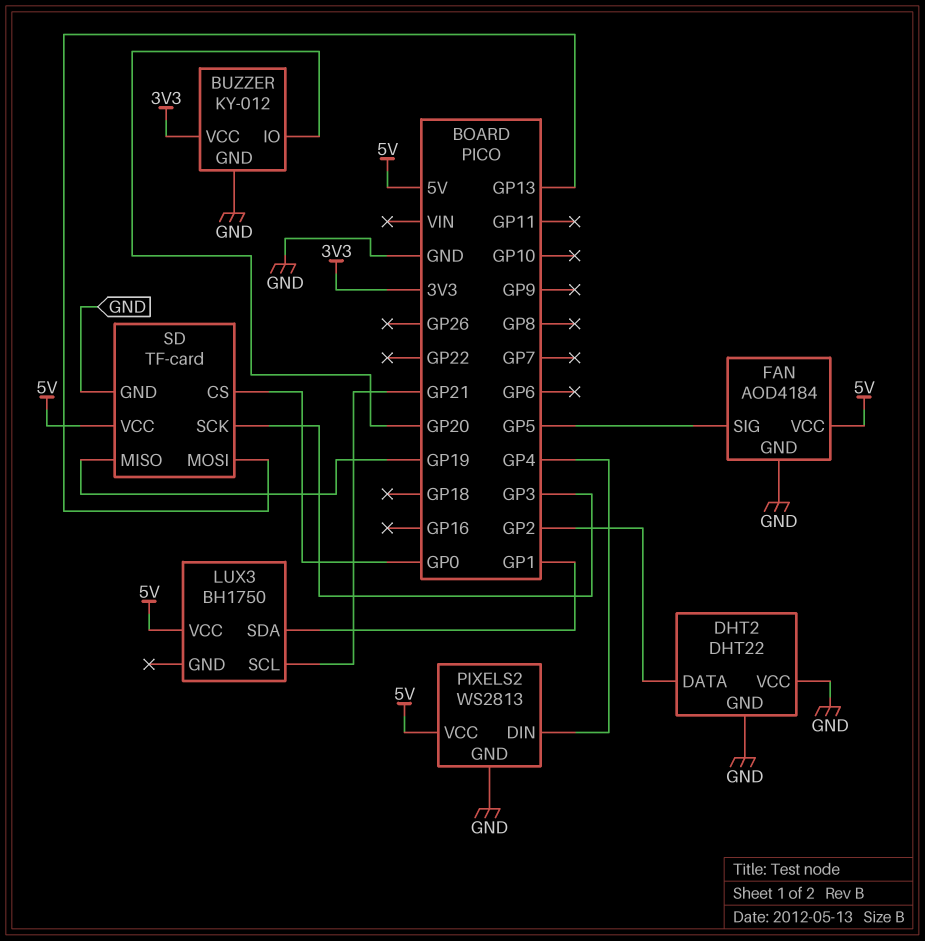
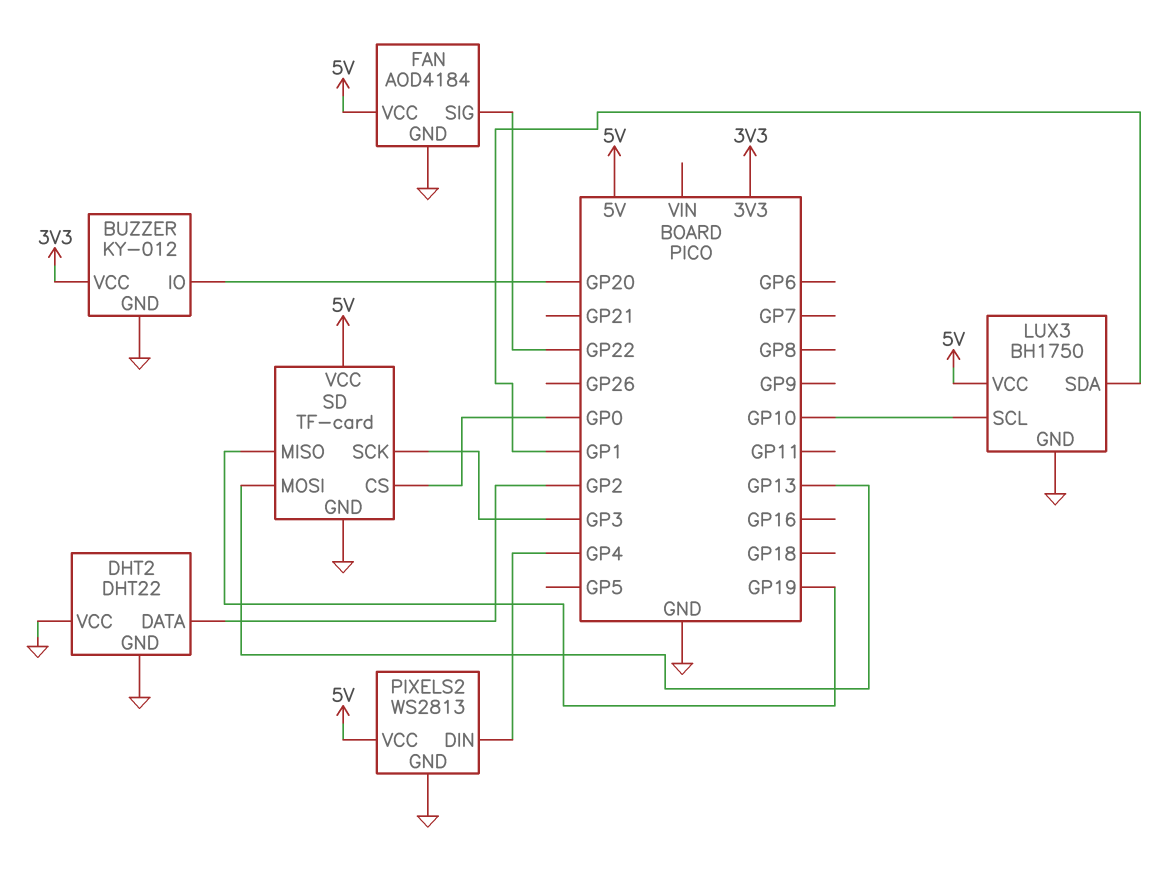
FAN pin SIG: GP5 -> GP22
LUX3 pin GND: none -> GND
LUX3 pin SCL: GP21 -> GP10

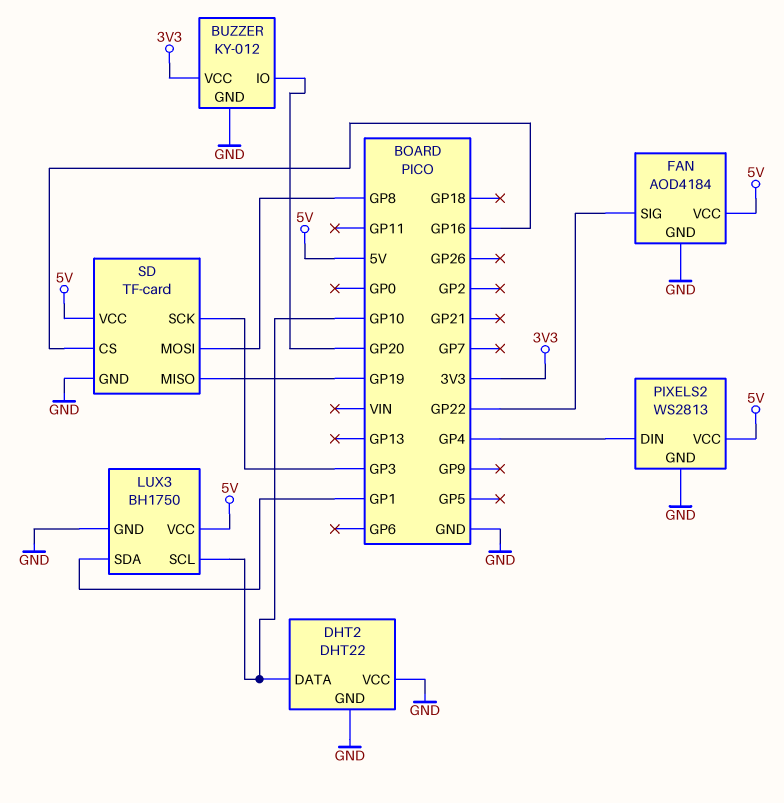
DHT2 pin DATA: GP2 -> GP10
SD pin CS: GP0 -> GP16
SD pin MOSI: GP13 -> GP8

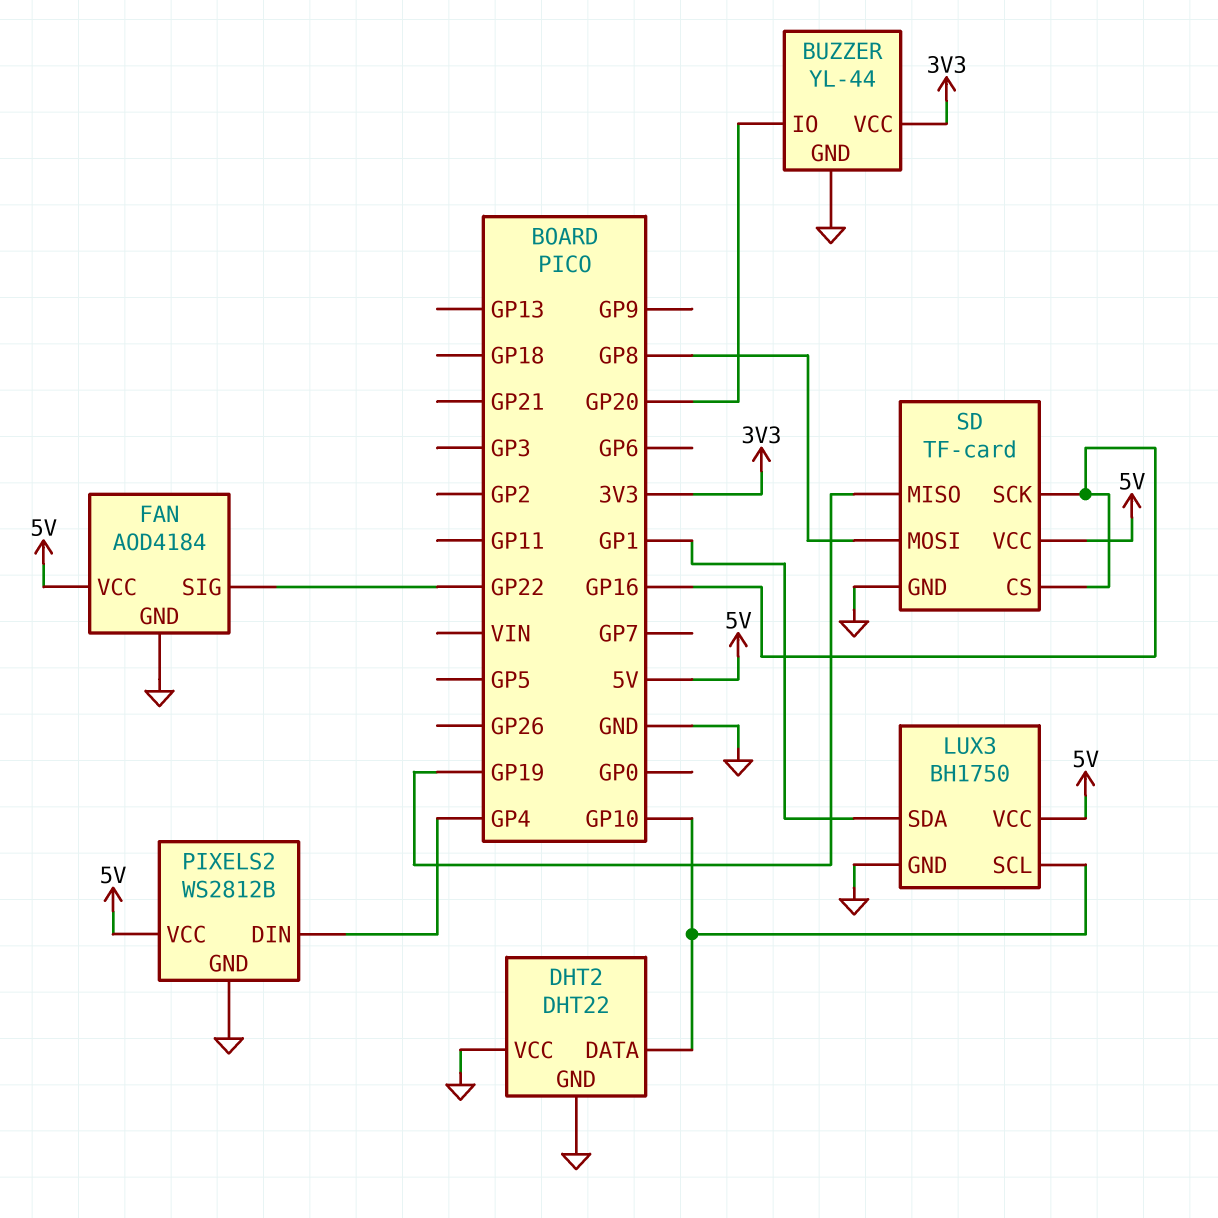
BUZZER: KY-012 -> YL-44
PIXELS2: WS2813 -> WS2812B
SD pin SCK: GP3 -> GP16

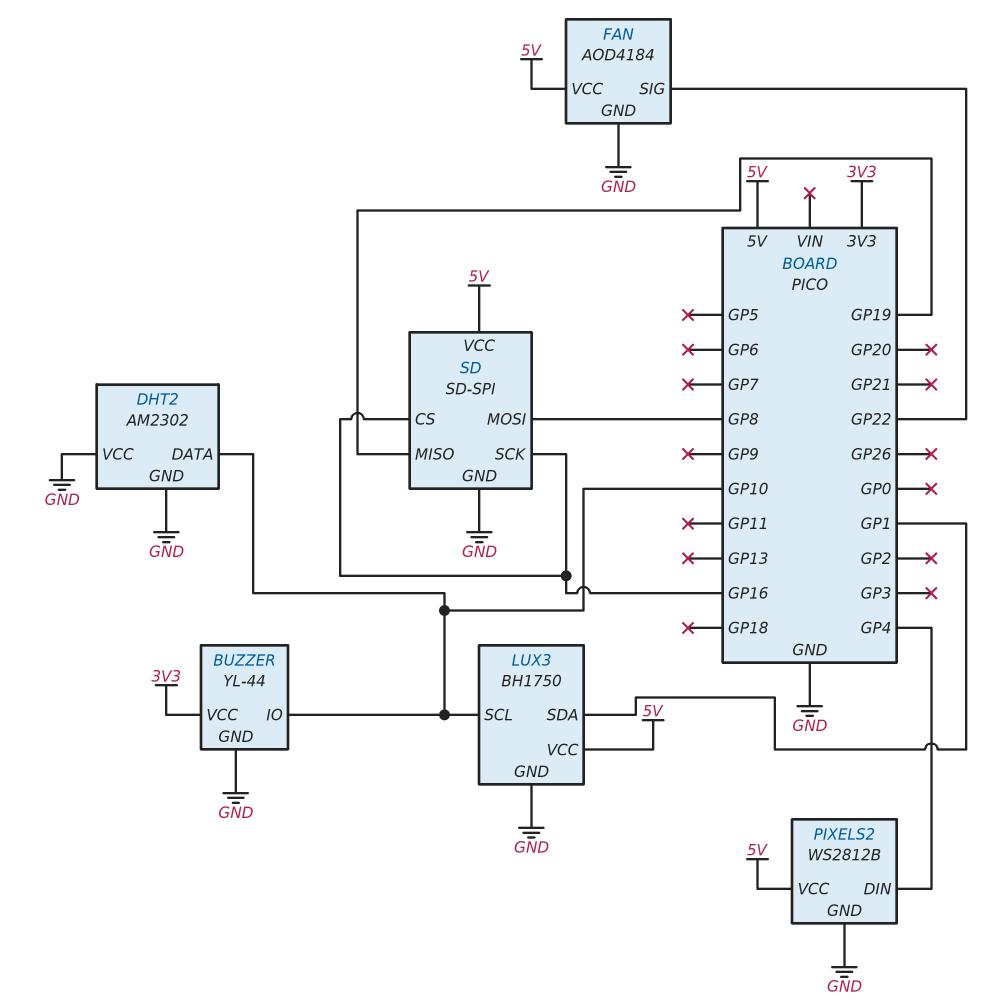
BUZZER pin IO: GP20 -> GP10
DHT2: DHT22 -> AM2302
SD: TF-card -> SD-SPI

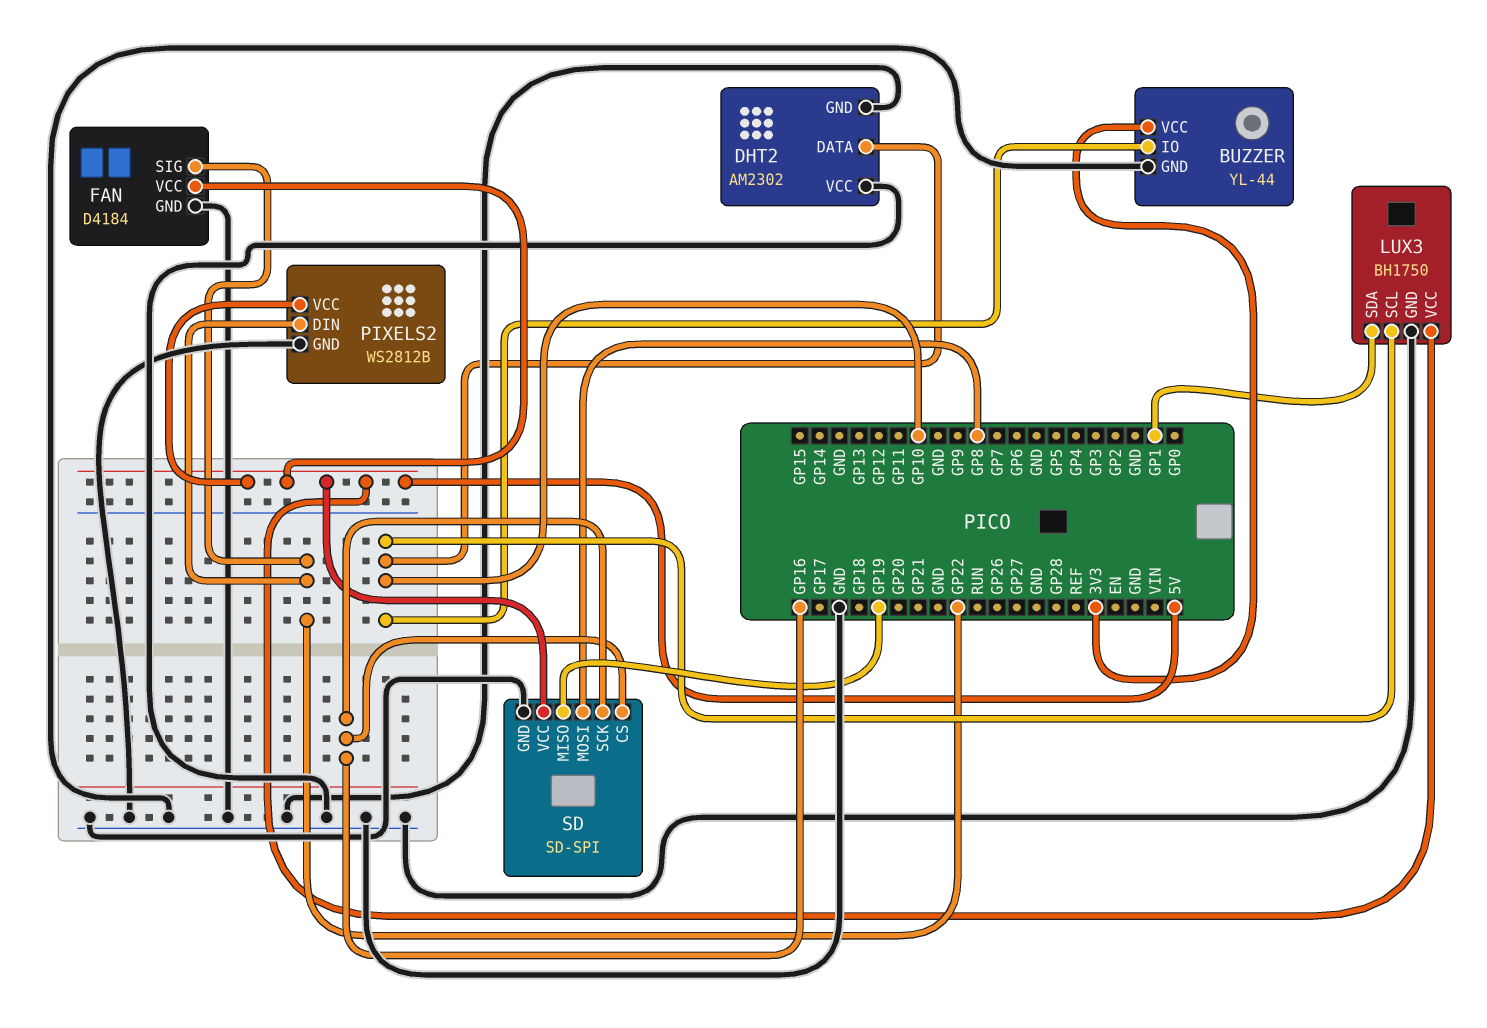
FAN: AOD4184 -> D4184
PIXELS2 pin DIN: GP4 -> GP22

